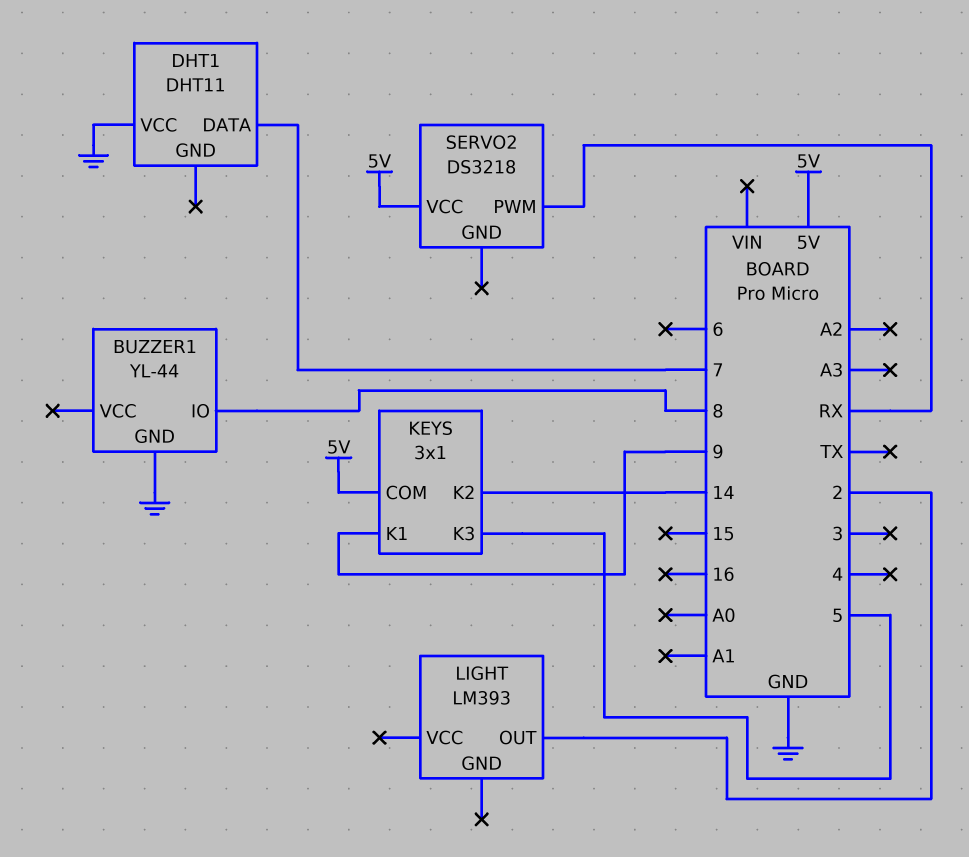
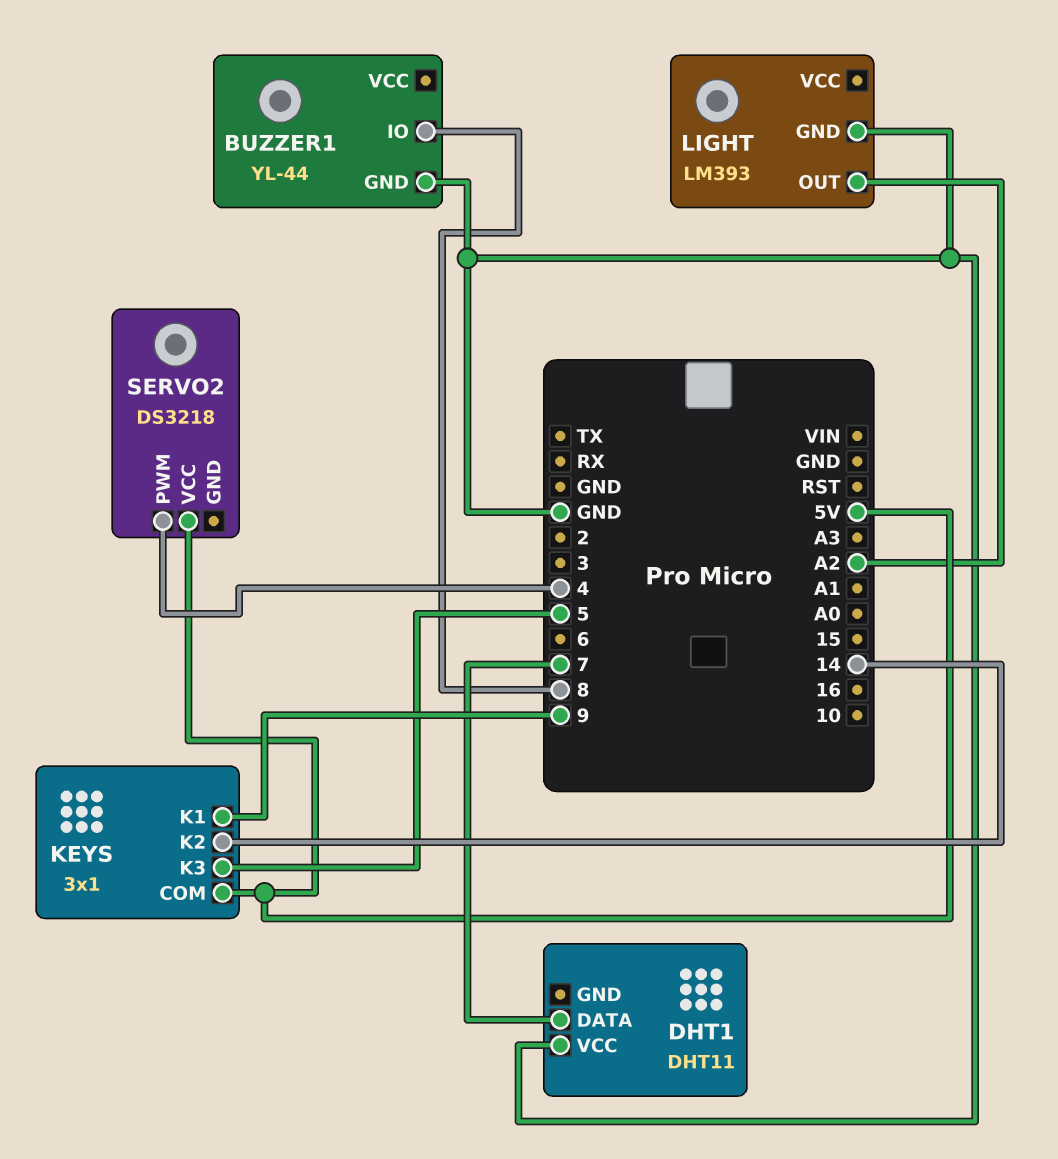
LIGHT pin GND: none -> GND
LIGHT pin OUT: 2 -> A2
SERVO2 pin PWM: RX -> 4

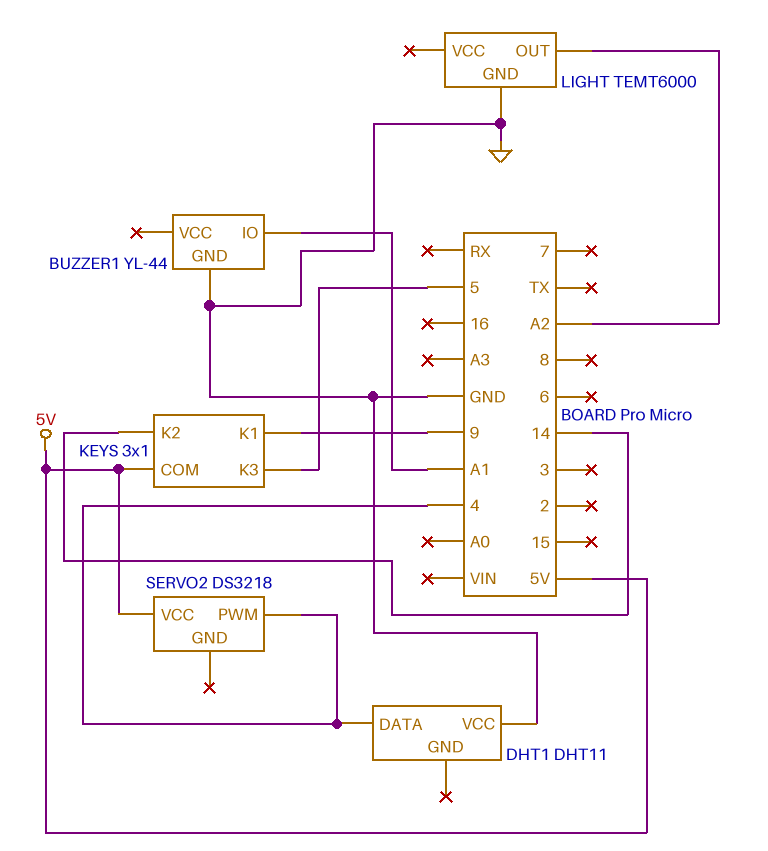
BUZZER1 pin IO: 8 -> A1
DHT1 pin DATA: 7 -> 4
LIGHT: LM393 -> TEMT6000

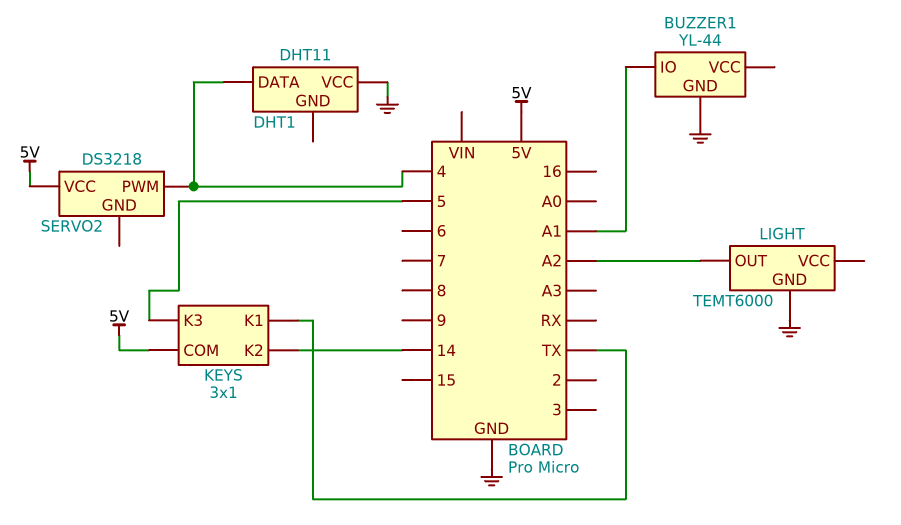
KEYS pin K1: 9 -> TX

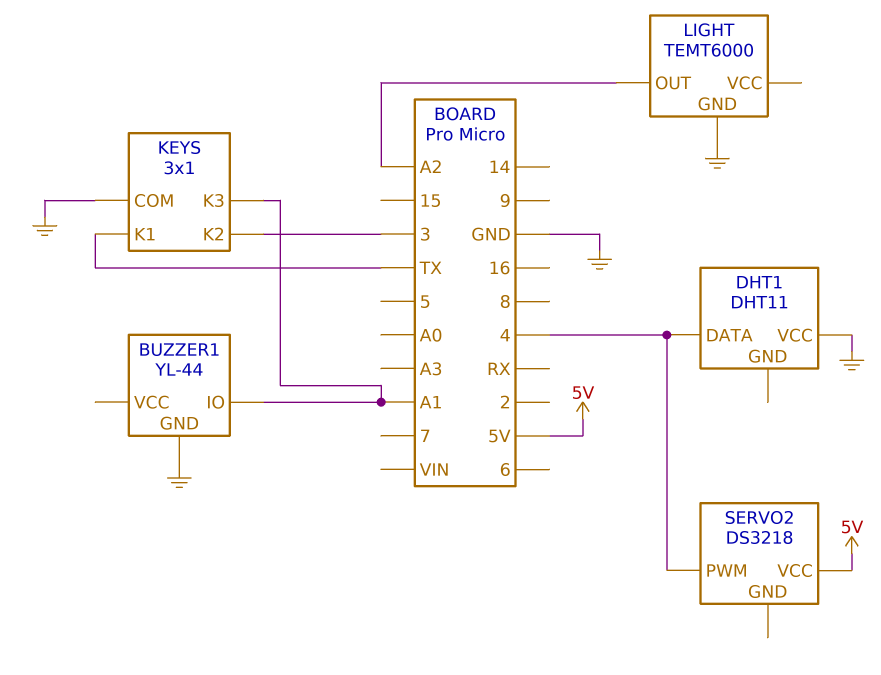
KEYS pin COM: 5V -> GND
KEYS pin K2: 14 -> 3
KEYS pin K3: 5 -> A1

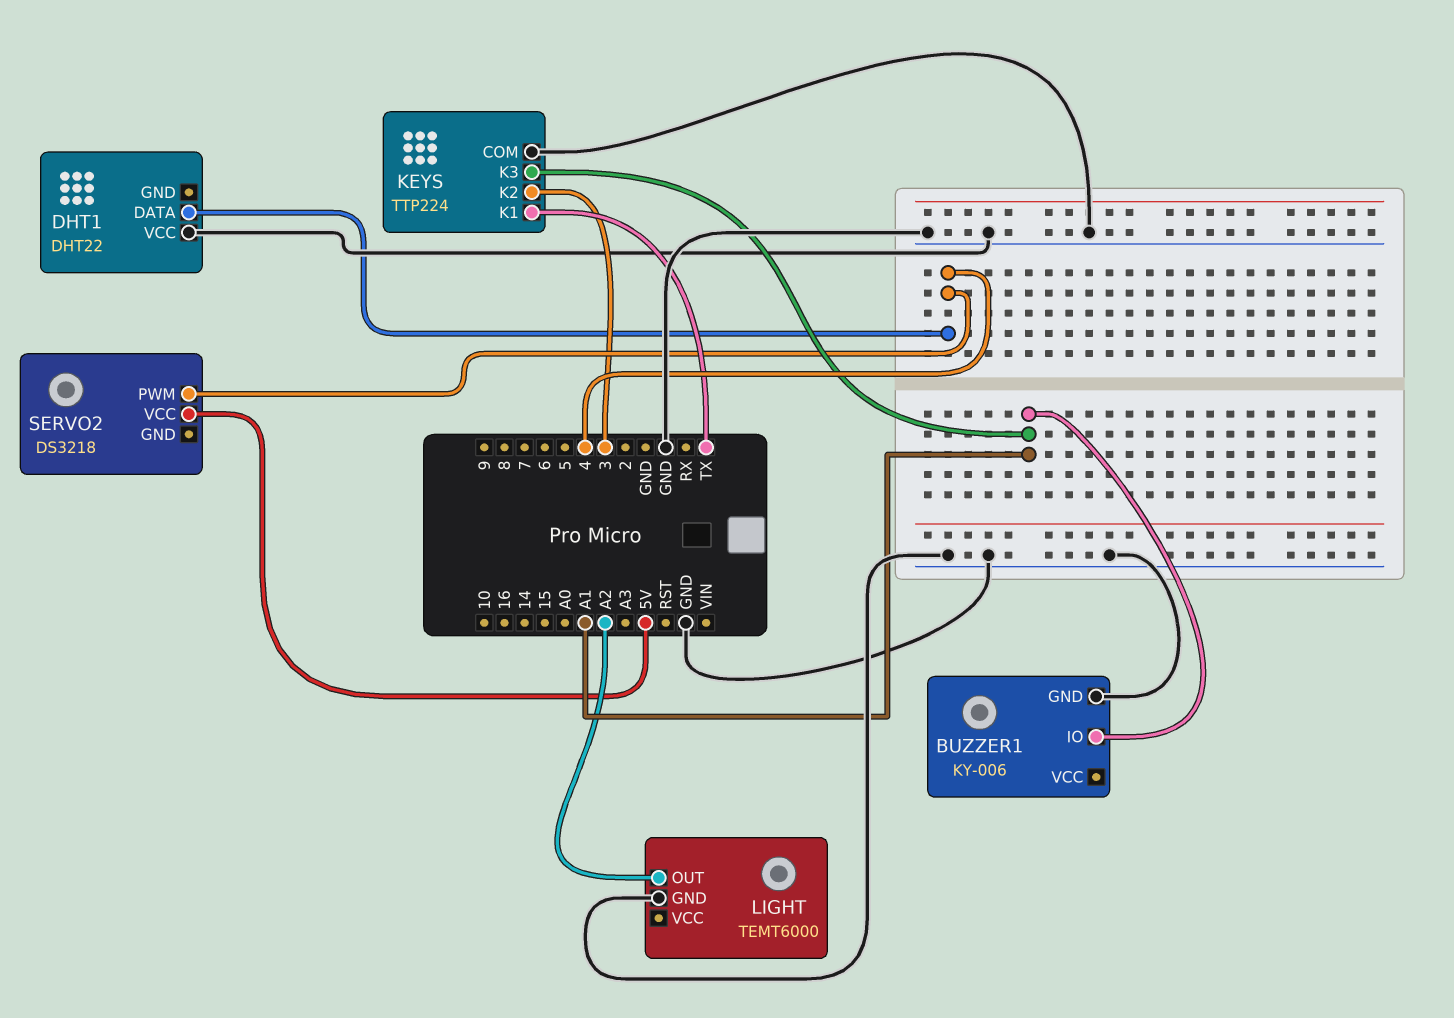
BUZZER1: YL-44 -> KY-006
DHT1: DHT11 -> DHT22
KEYS: 3x1 -> TTP224

